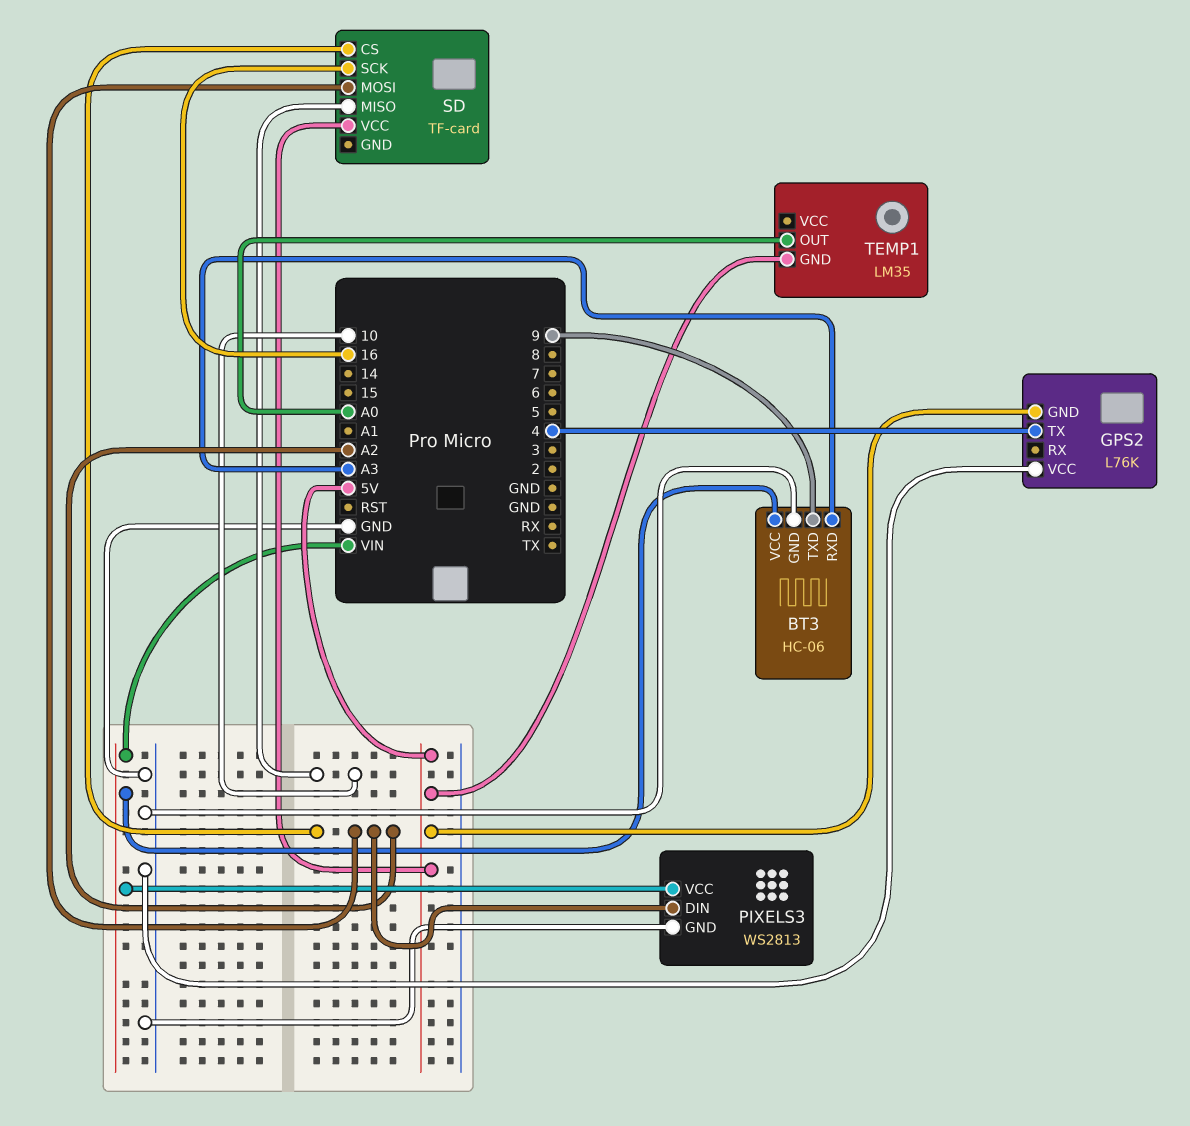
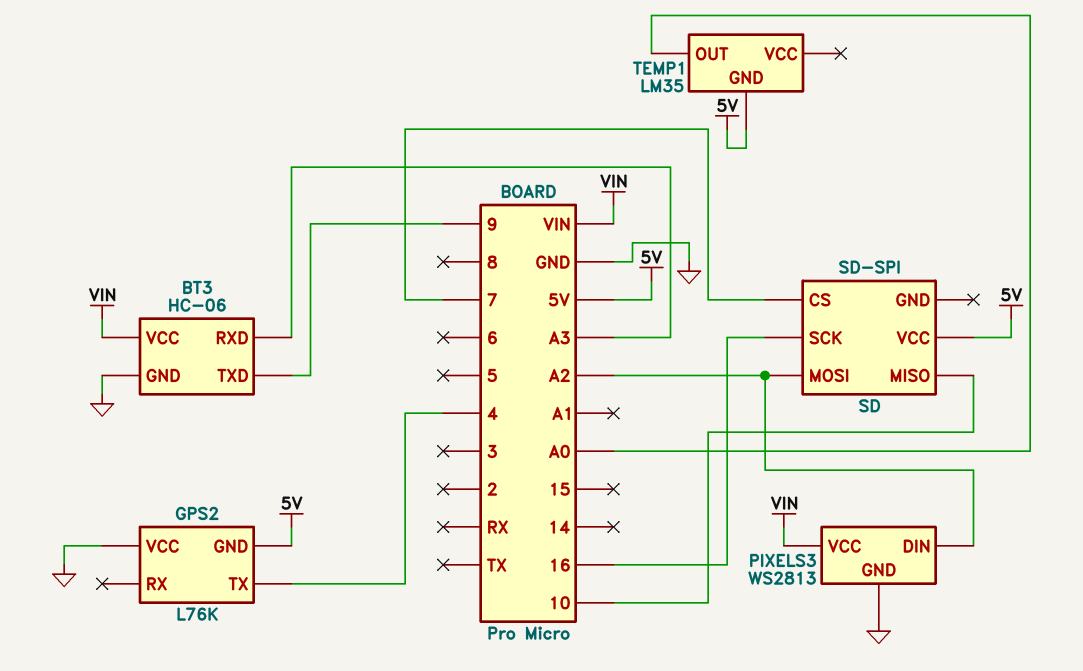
SD: TF-card -> SD-SPI
SD pin CS: A2 -> 7

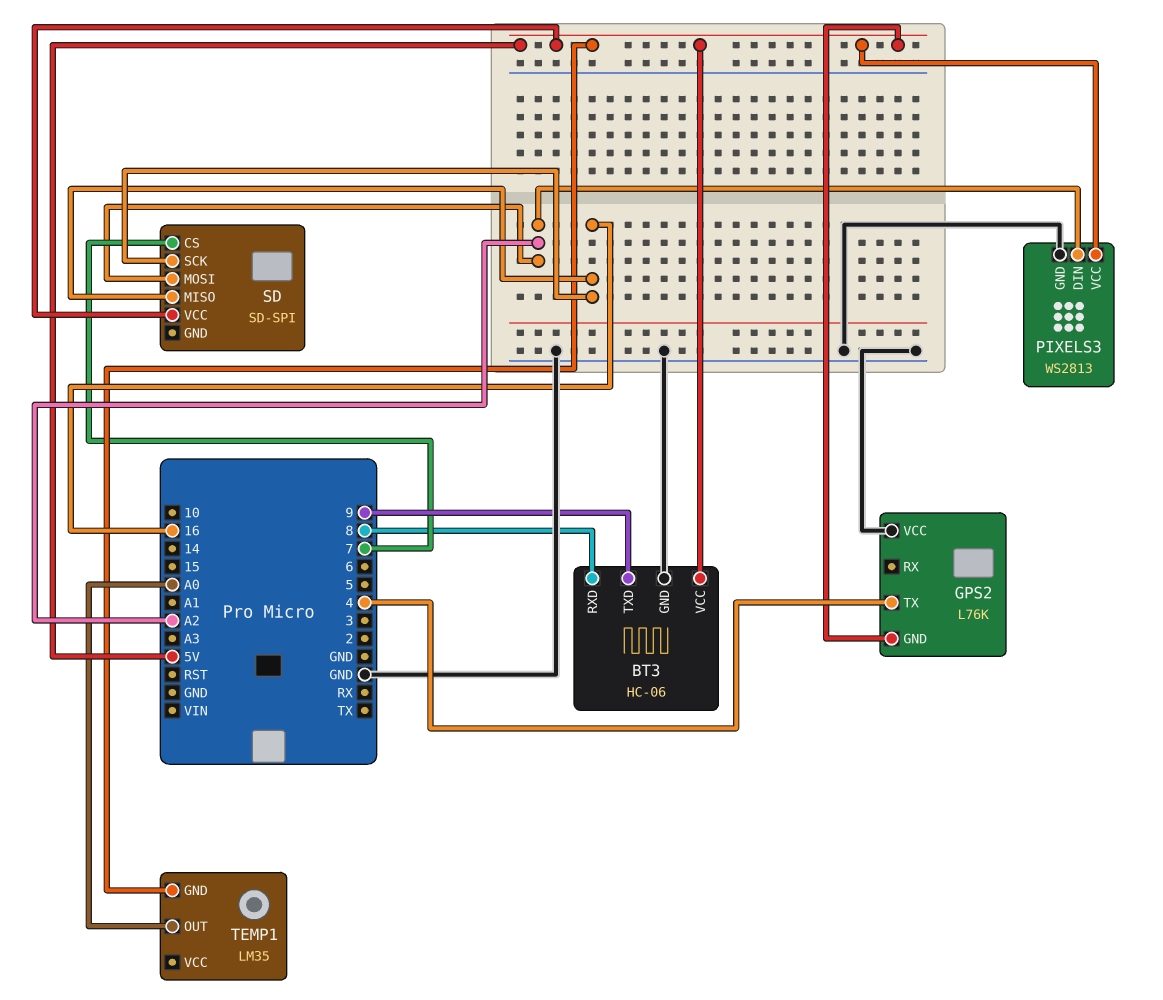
BT3 pin RXD: A3 -> 8
BT3 pin VCC: VIN -> 5V
PIXELS3 pin VCC: VIN -> 5V
SD pin MISO: 10 -> 16

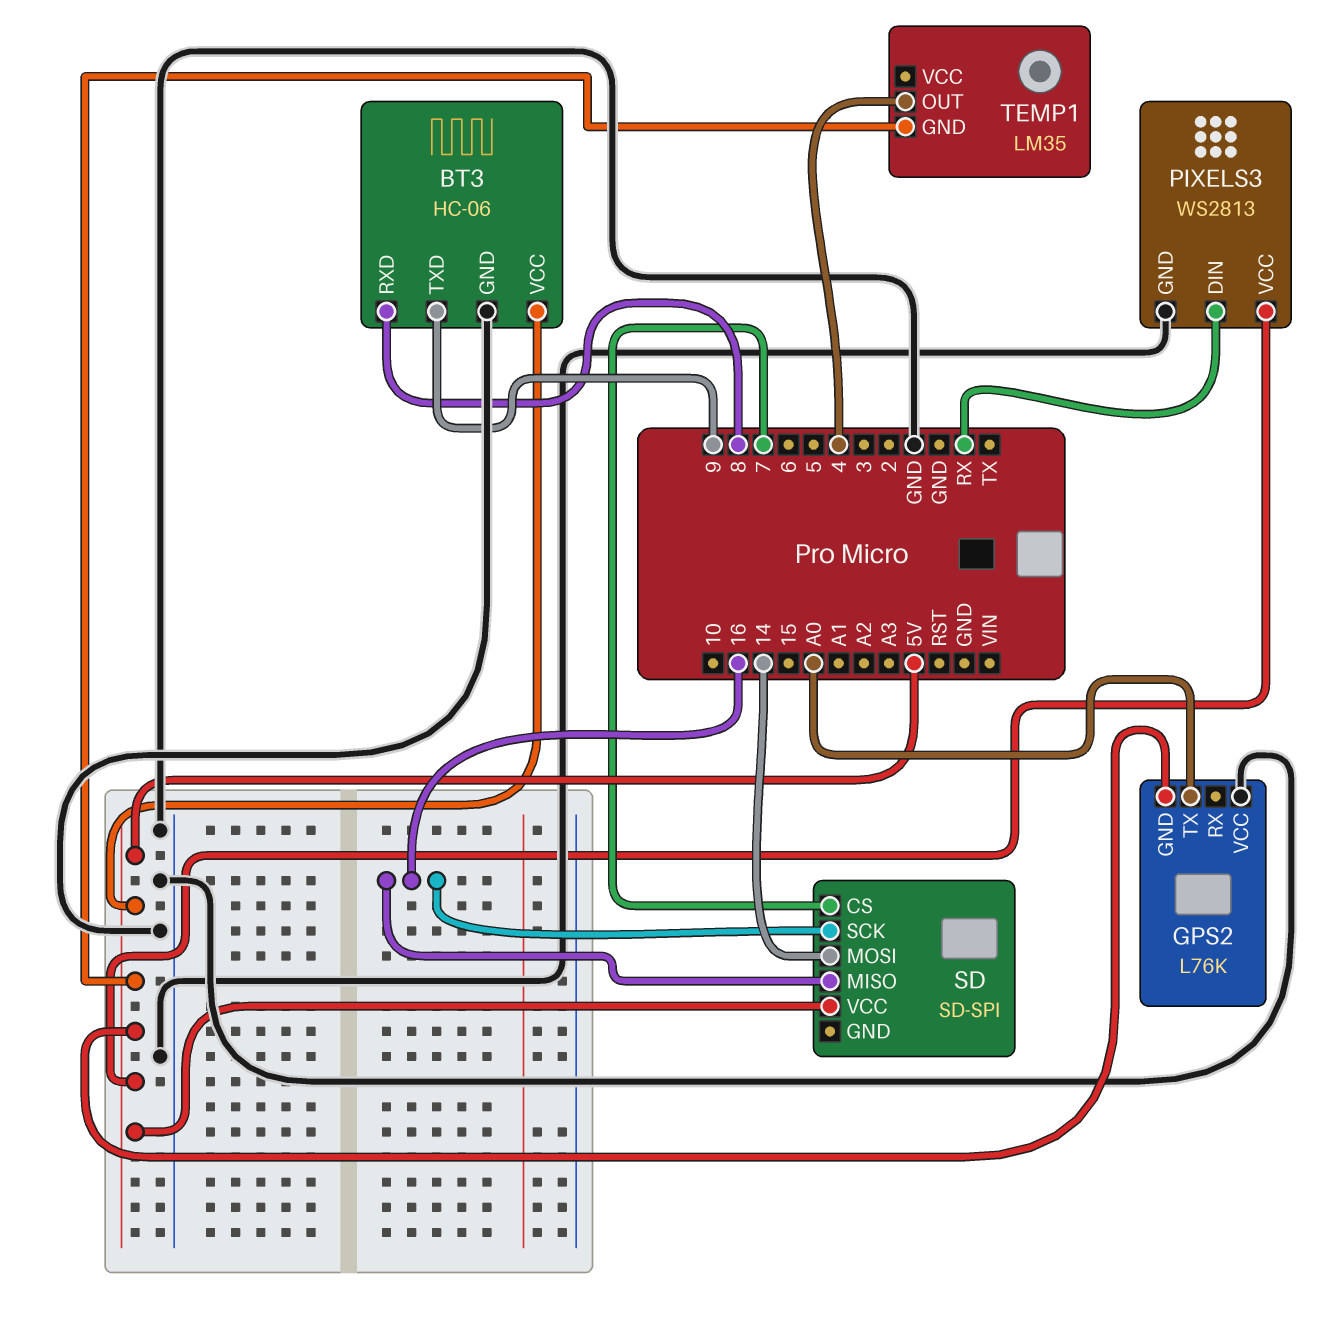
GPS2 pin TX: 4 -> A0
PIXELS3 pin DIN: A2 -> RX
SD pin MOSI: A2 -> 14
TEMP1 pin OUT: A0 -> 4

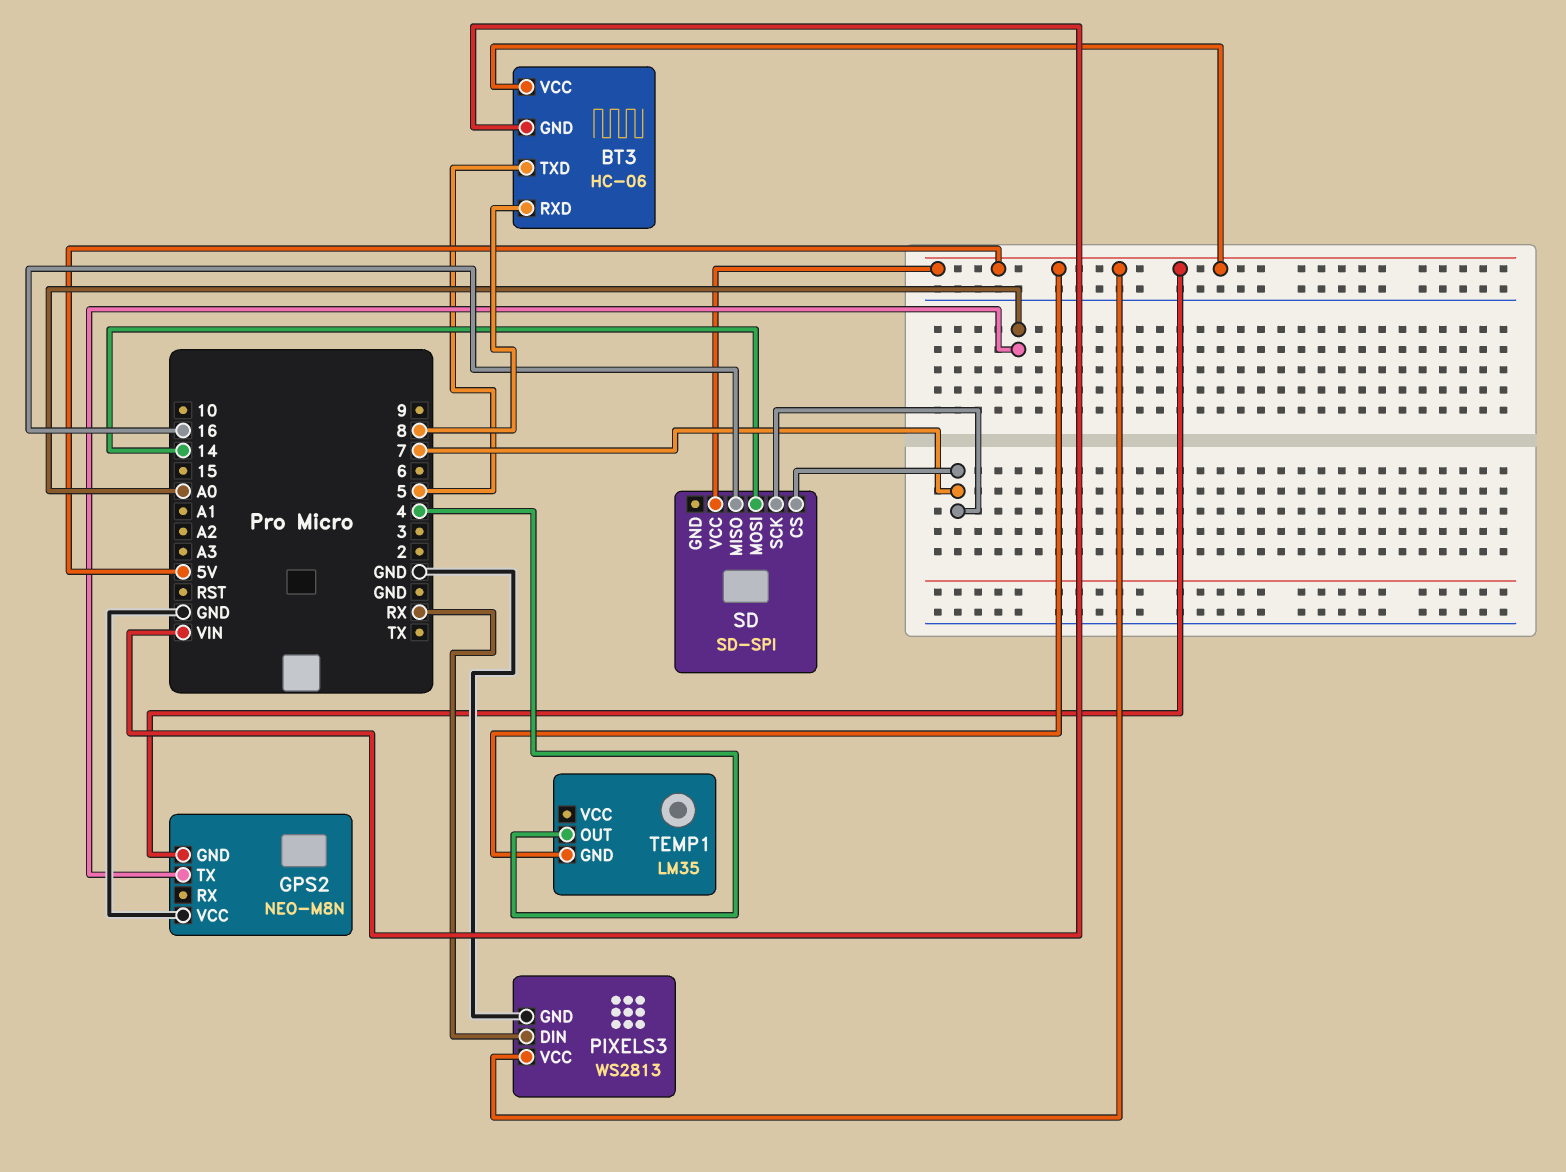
BT3 pin GND: GND -> VIN
BT3 pin TXD: 9 -> 5
GPS2: L76K -> NEO-M8N
SD pin SCK: 16 -> 7

